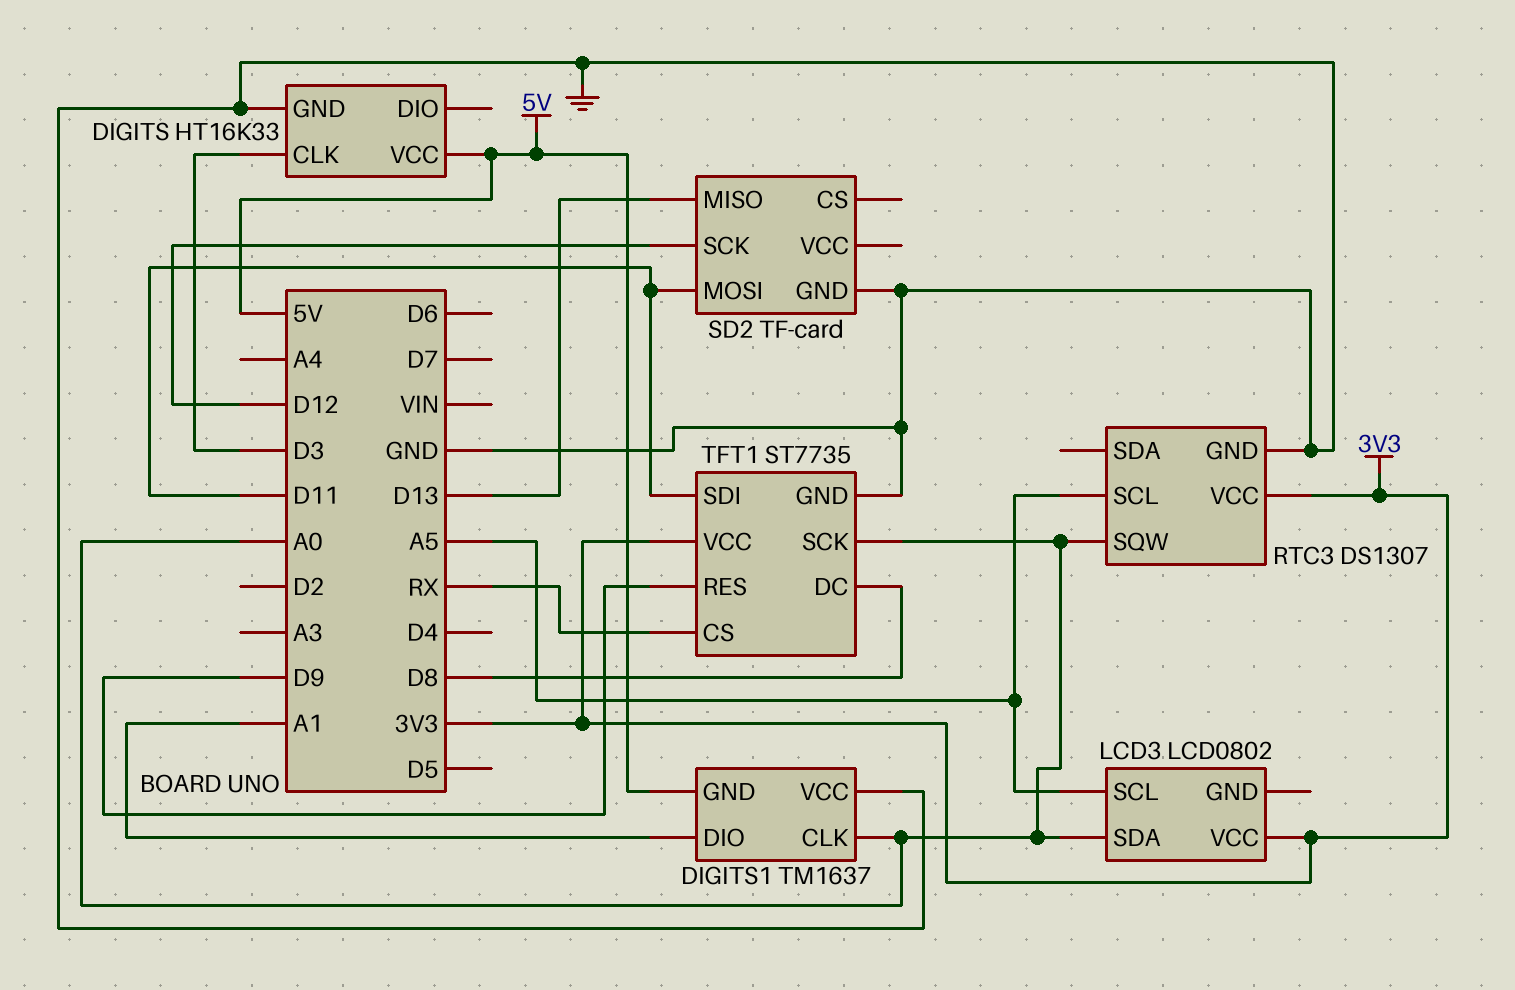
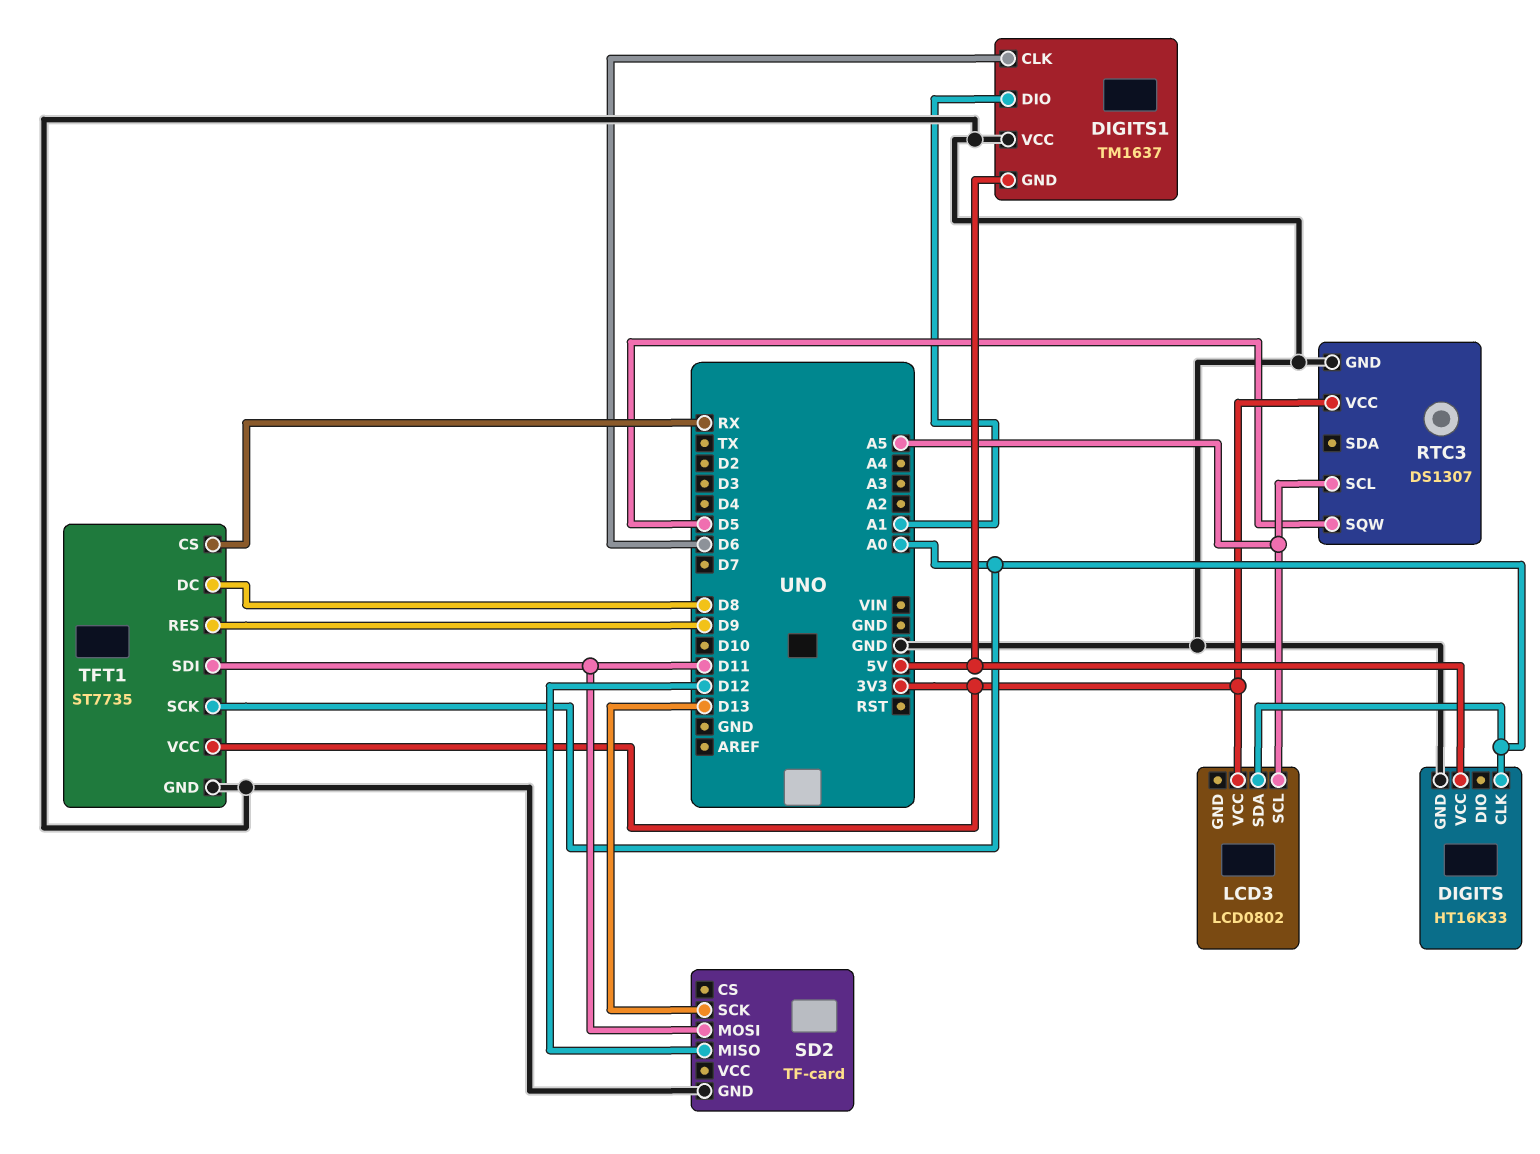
DIGITS pin CLK: D3 -> A0
DIGITS1 pin CLK: A0 -> D6
RTC3 pin SQW: A0 -> D5
SD2 pin MISO: D13 -> D12
SD2 pin SCK: D12 -> D13

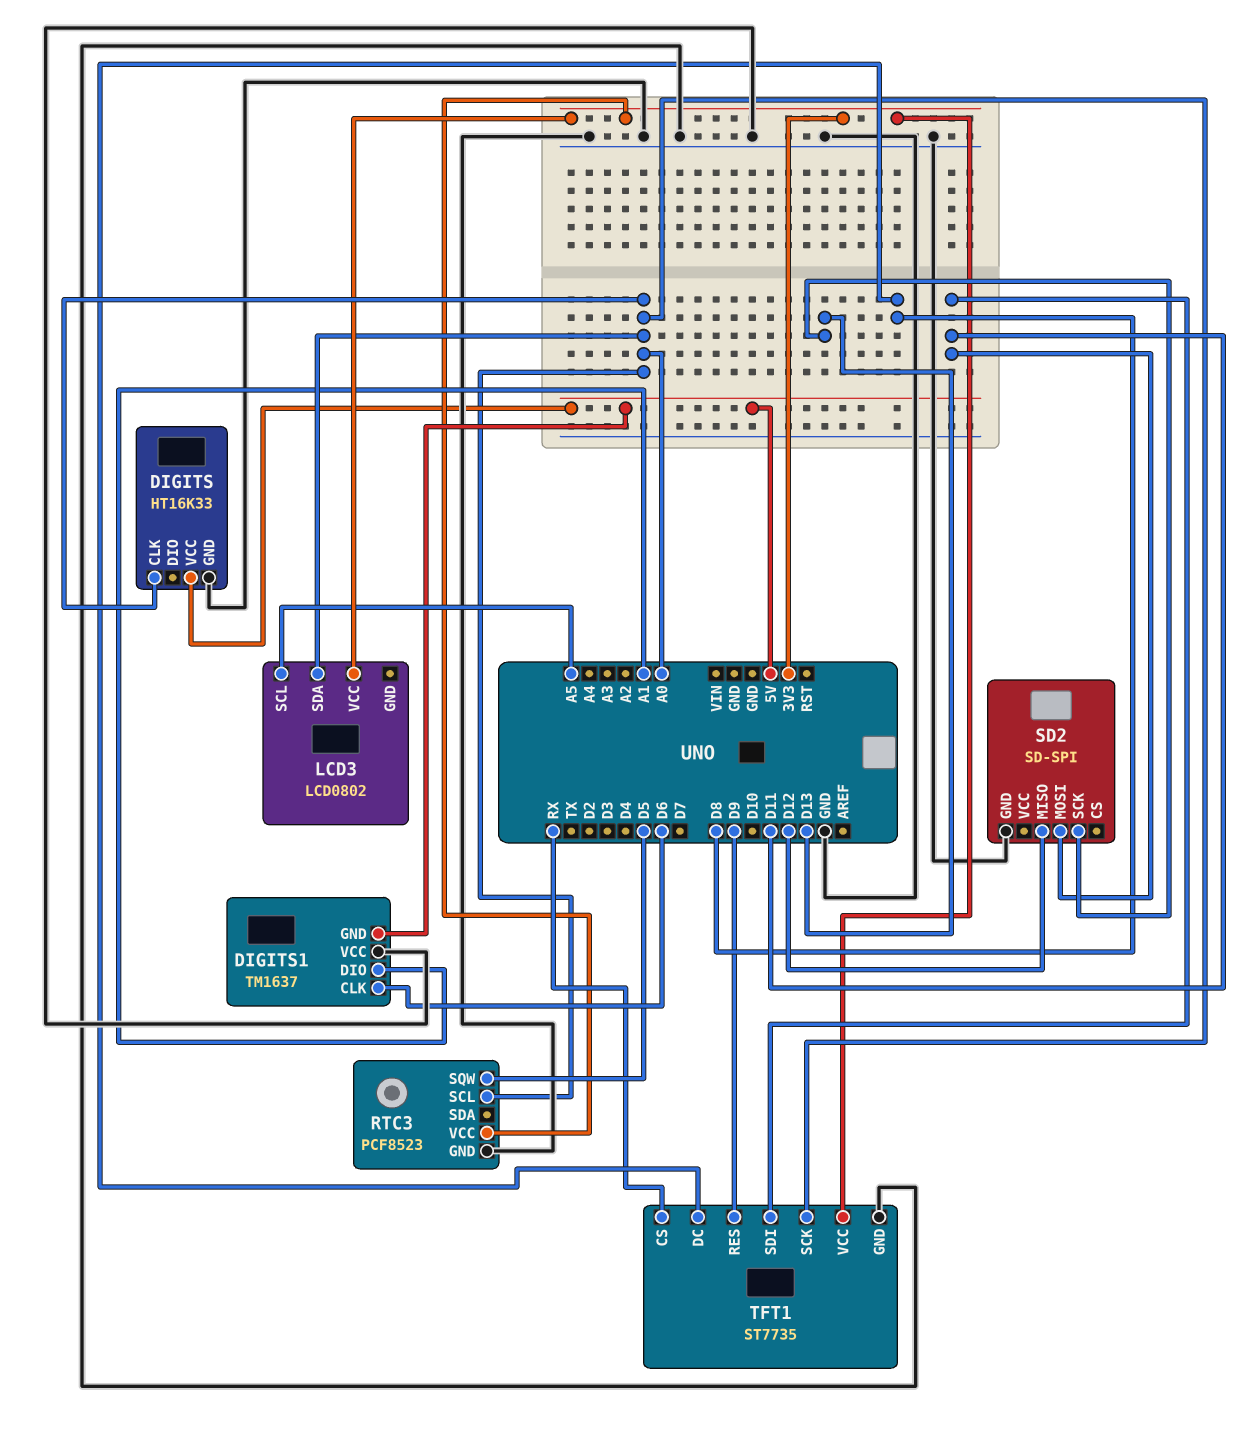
RTC3: DS1307 -> PCF8523
RTC3 pin SCL: A5 -> A0
SD2: TF-card -> SD-SPI

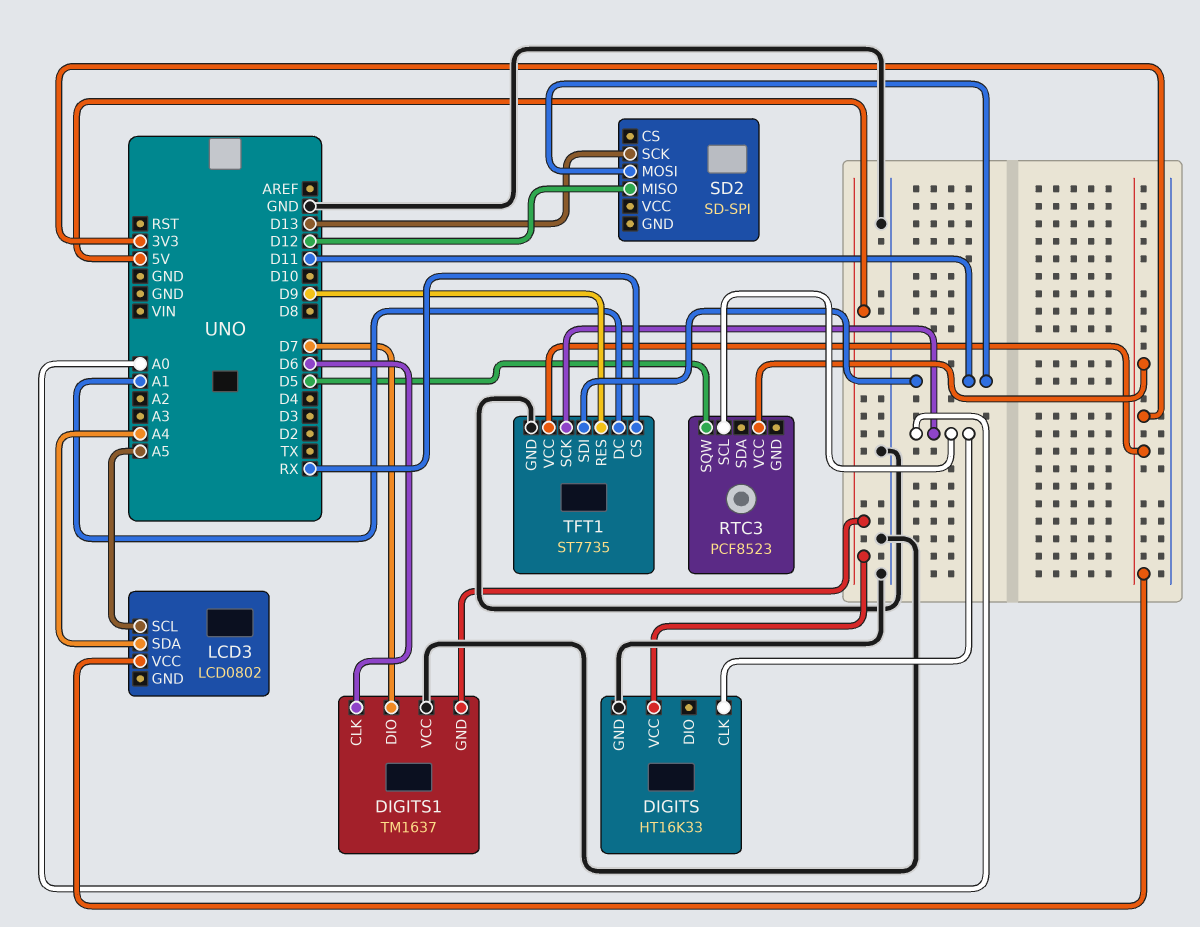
DIGITS1 pin DIO: A1 -> D7
LCD3 pin SDA: A0 -> A4
RTC3 pin GND: GND -> none
SD2 pin GND: GND -> none
TFT1 pin DC: D8 -> A1

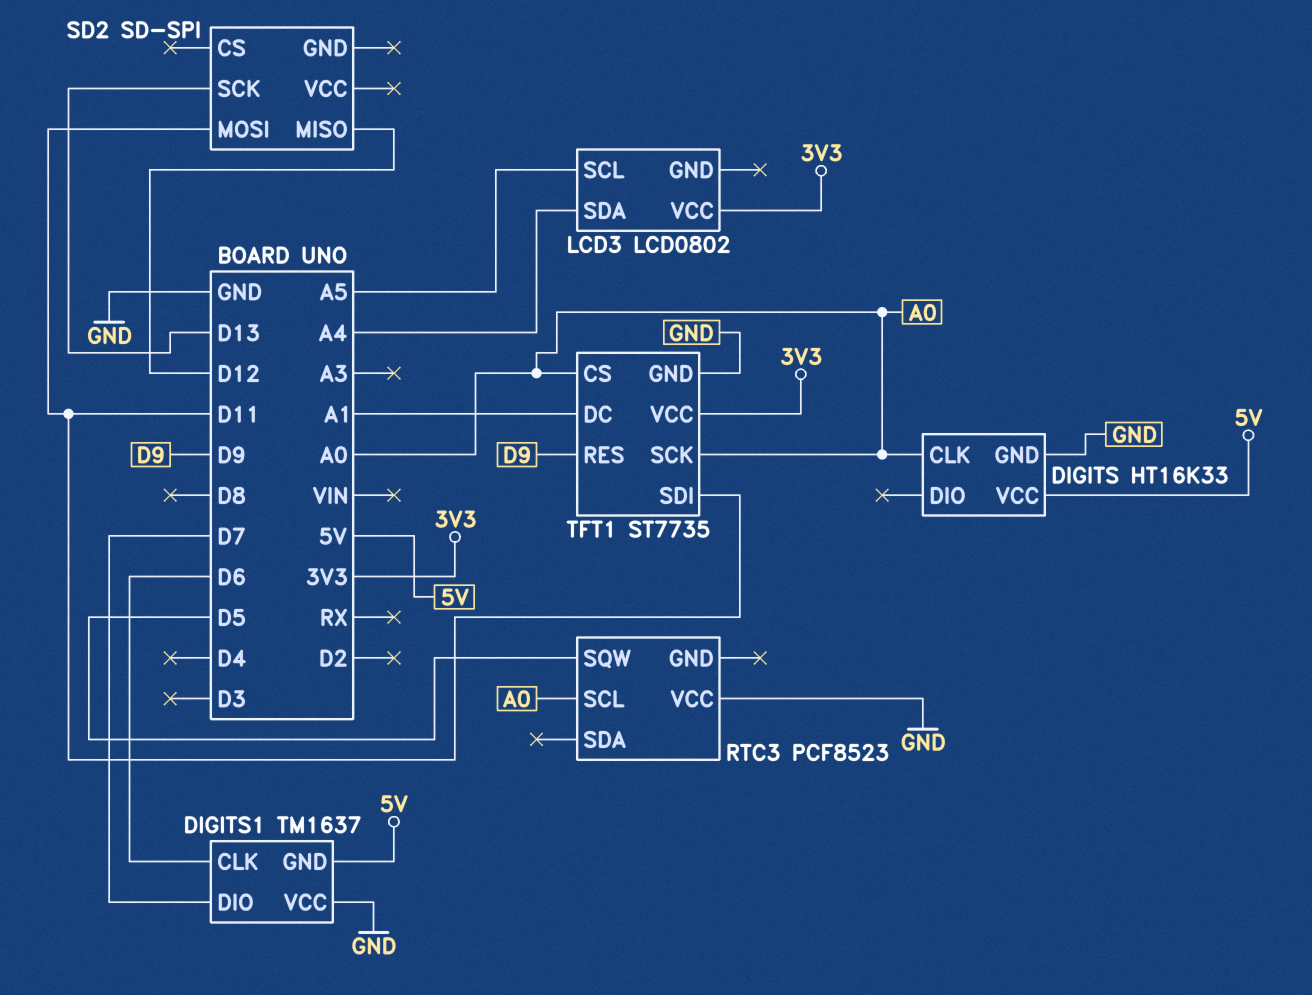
RTC3 pin VCC: 3V3 -> GND
TFT1 pin CS: RX -> A0

